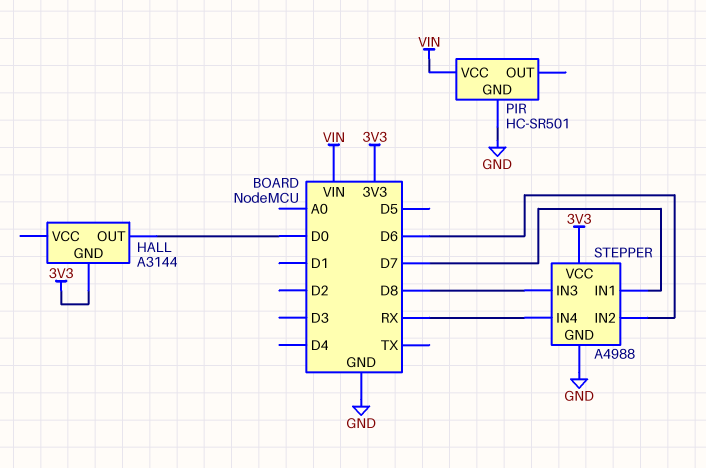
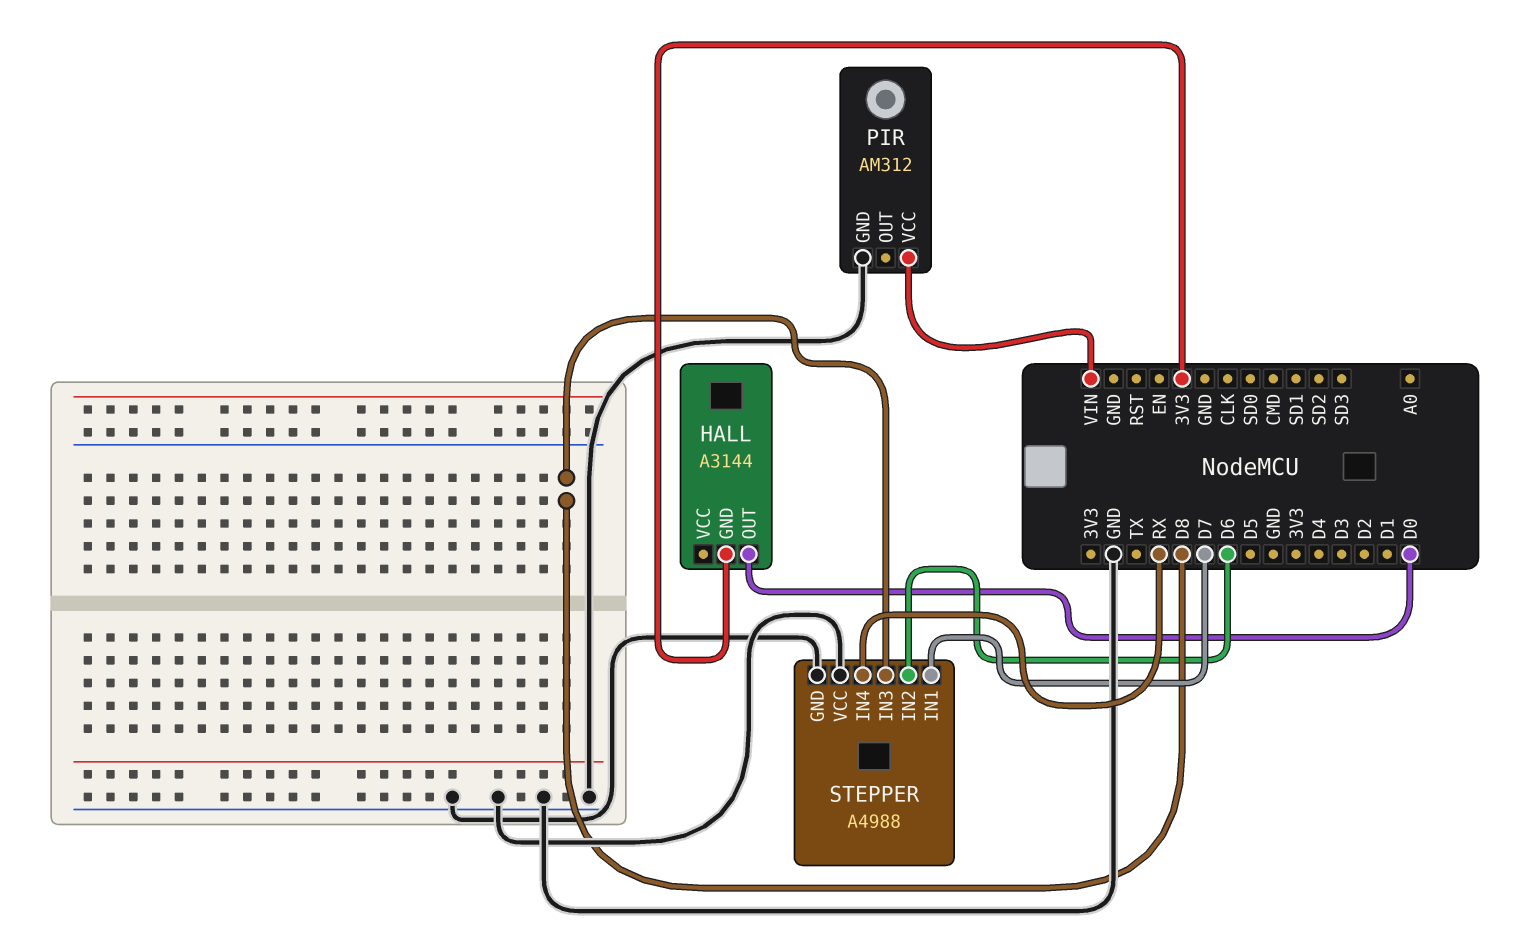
PIR: HC-SR501 -> AM312
STEPPER pin VCC: 3V3 -> GND

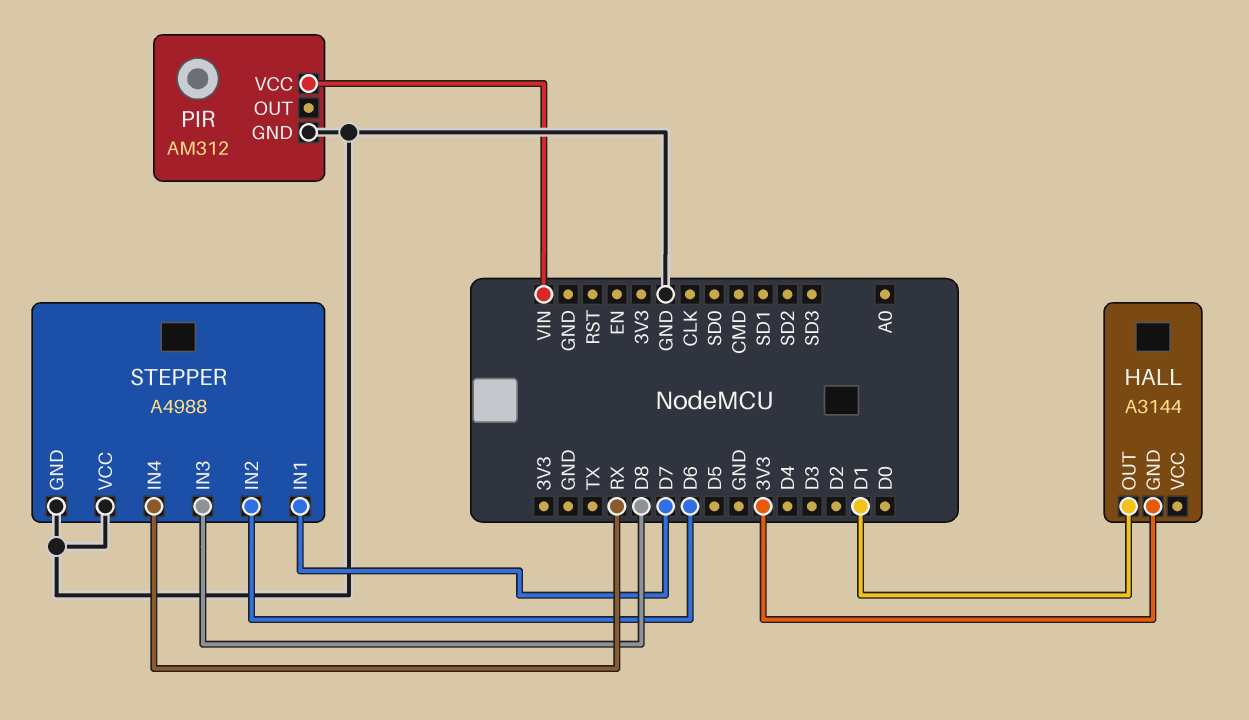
HALL pin OUT: D0 -> D1

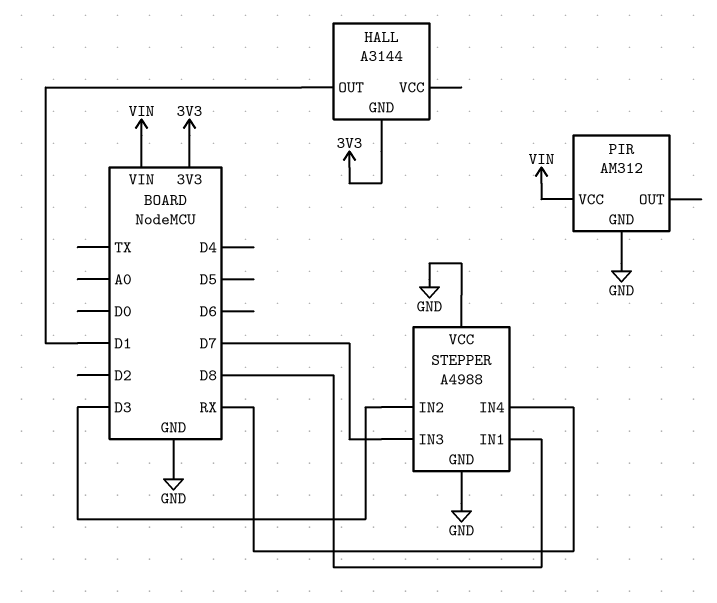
STEPPER pin IN1: D7 -> D8
STEPPER pin IN2: D6 -> D3
STEPPER pin IN3: D8 -> D7

